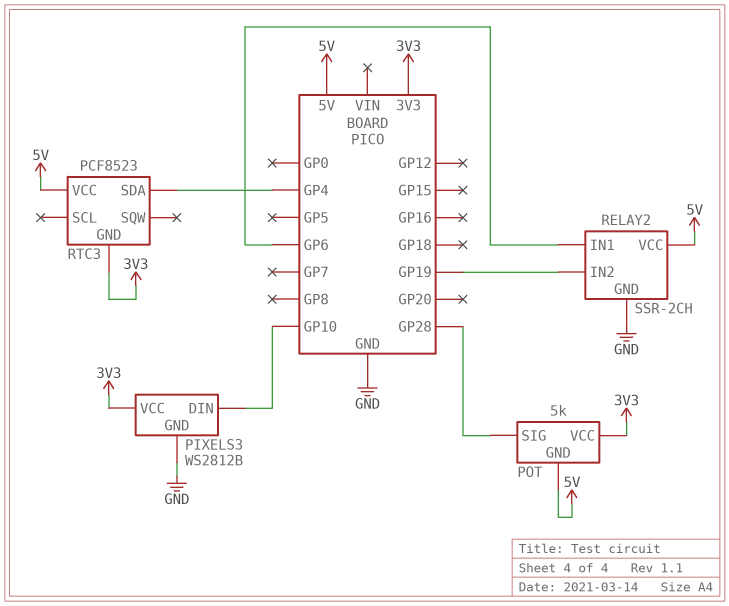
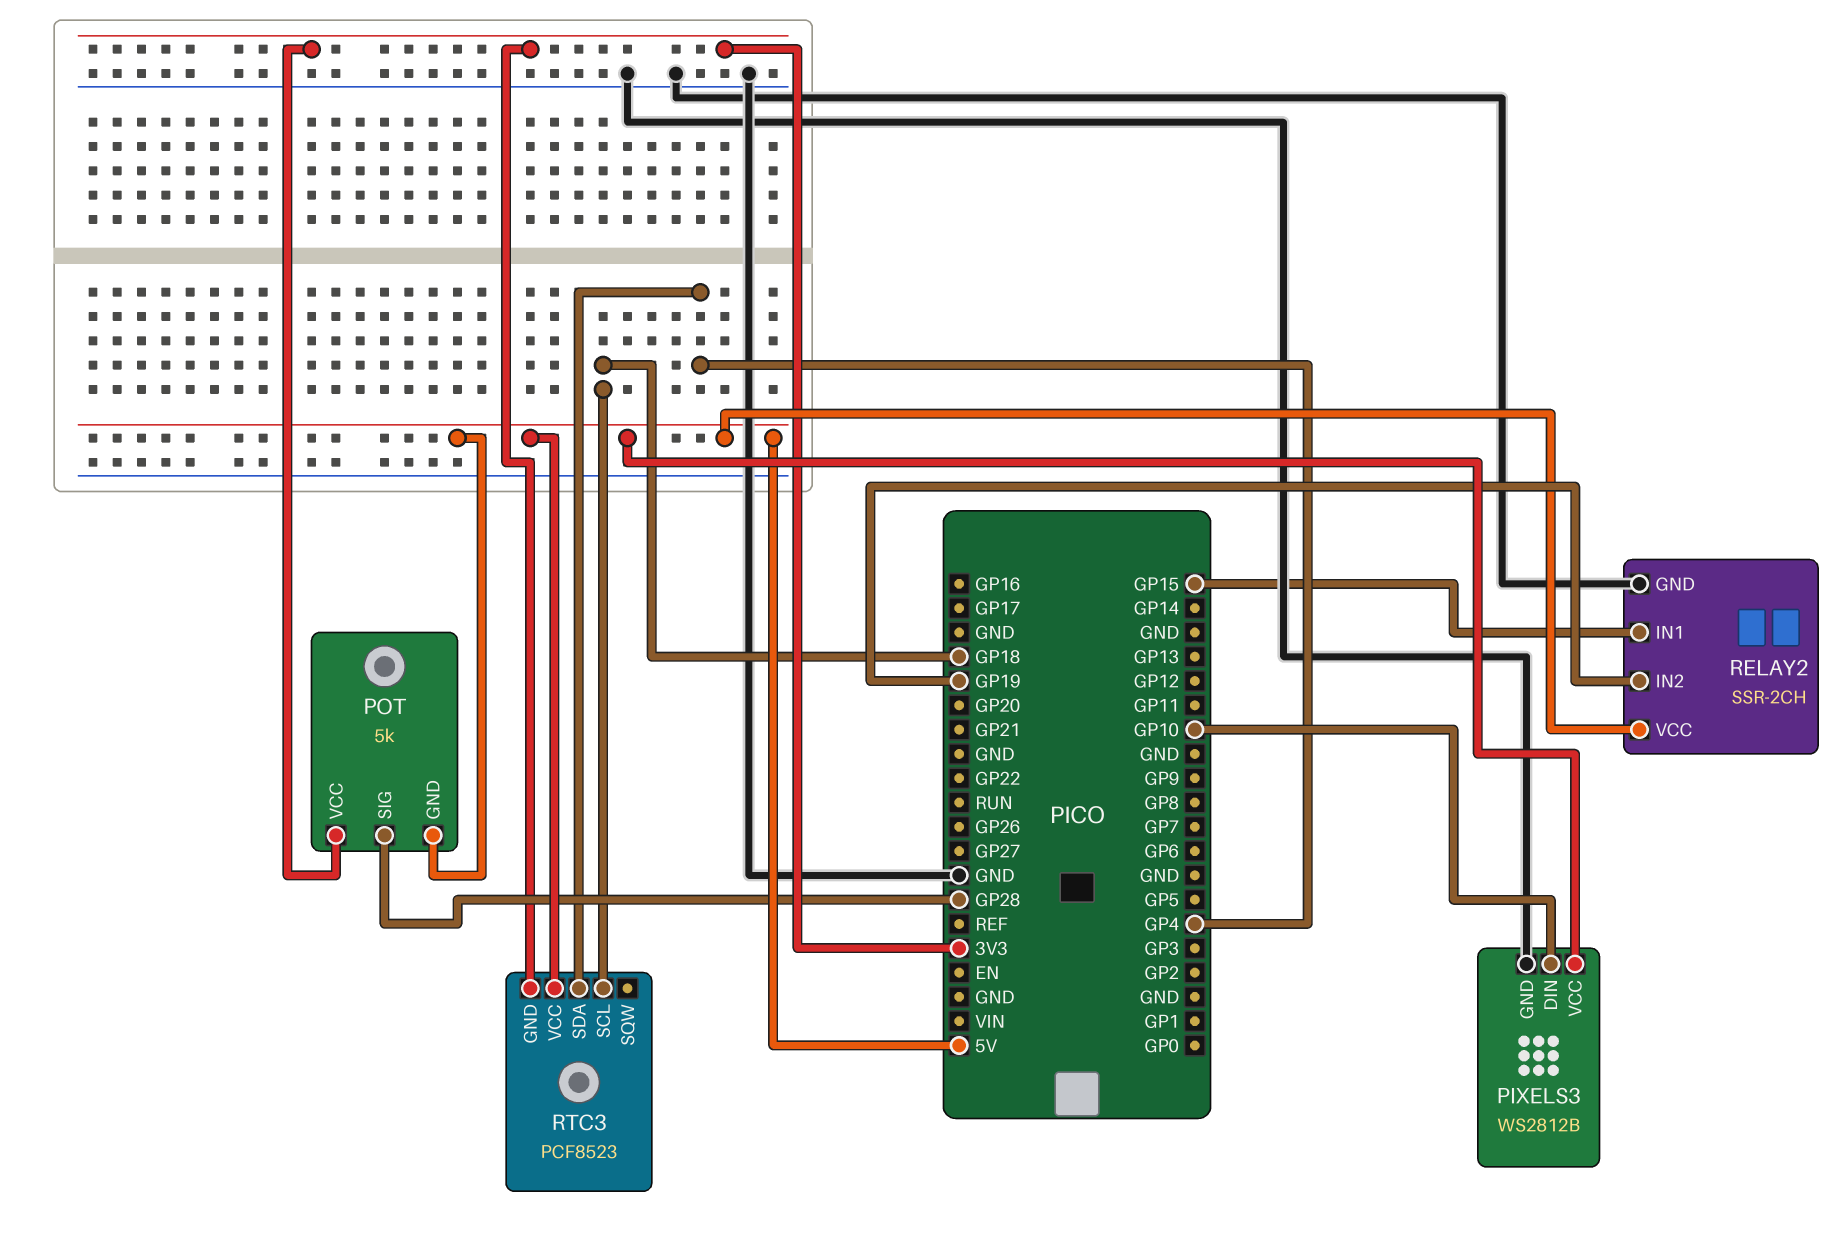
PIXELS3 pin VCC: 3V3 -> 5V
RELAY2 pin IN1: GP6 -> GP15
RTC3 pin SCL: none -> GP18

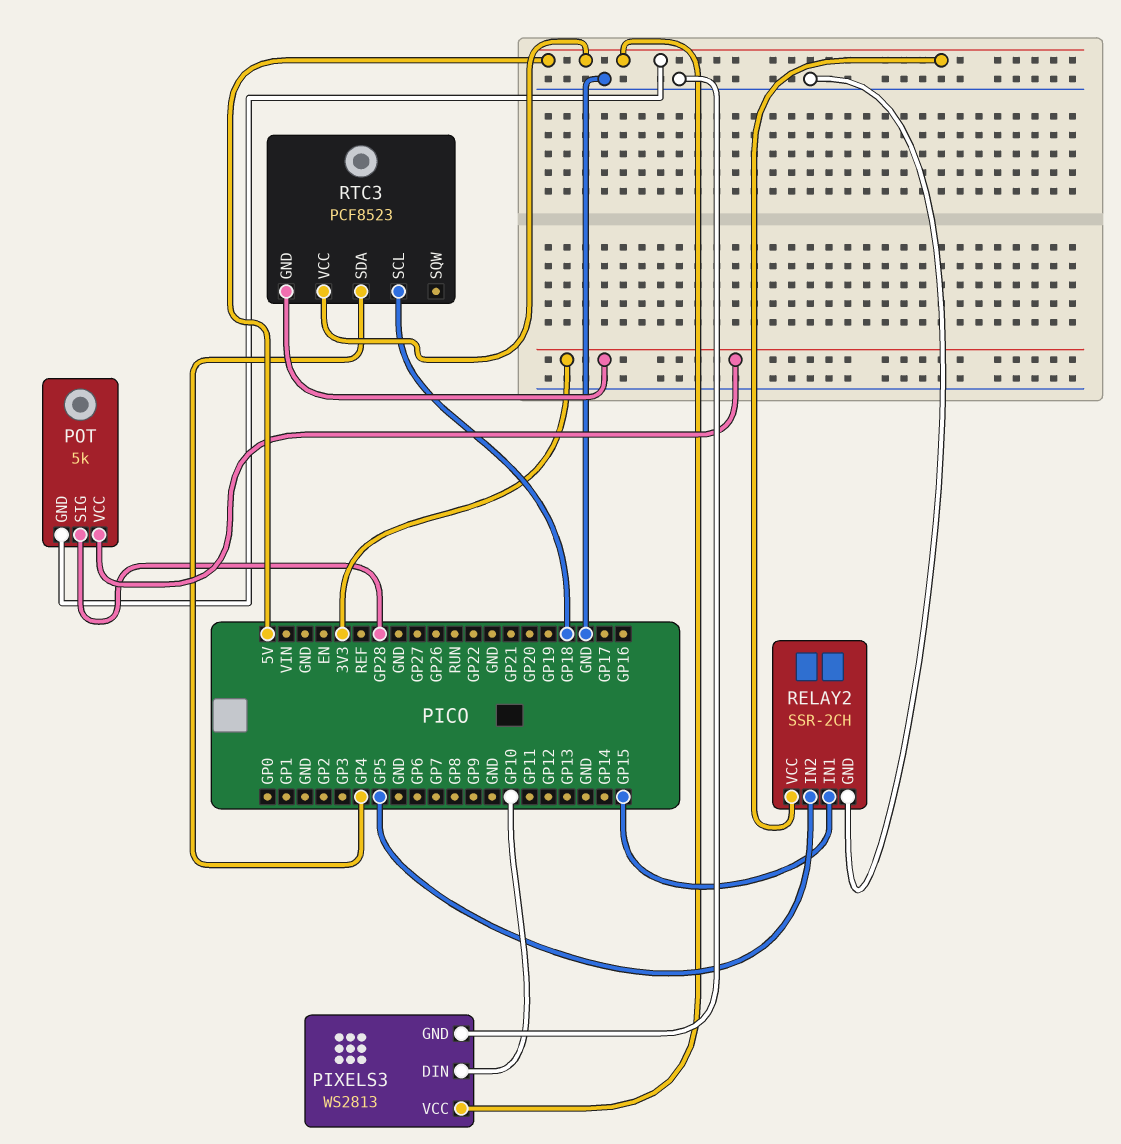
PIXELS3: WS2812B -> WS2813
RELAY2 pin IN2: GP19 -> GP5

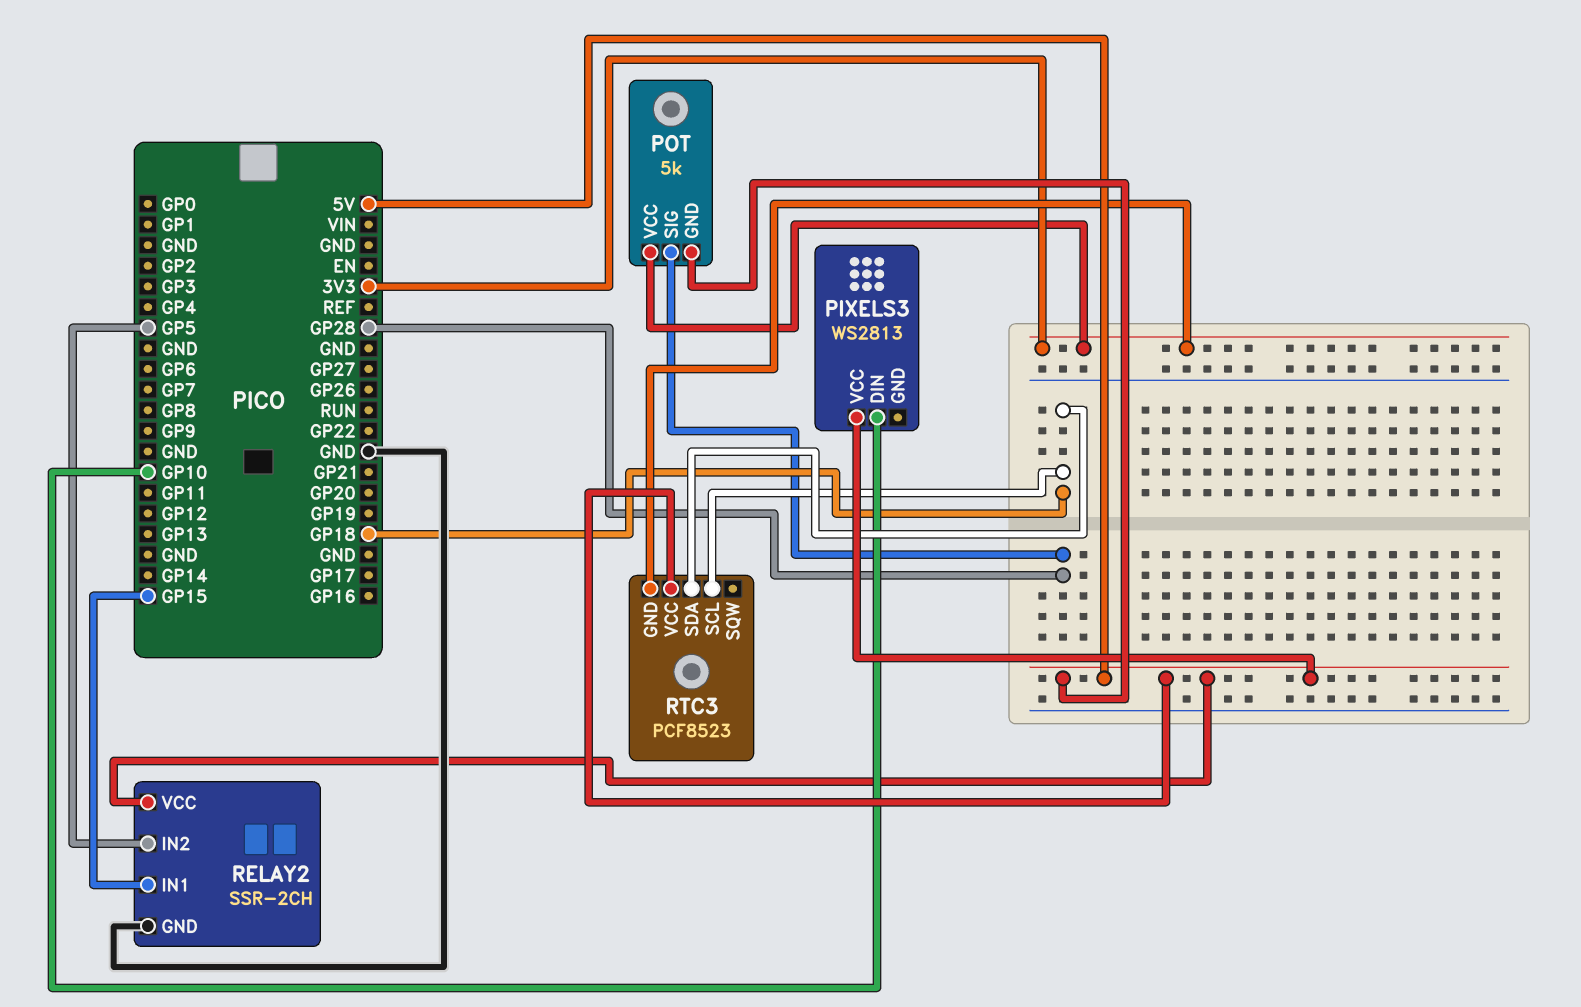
PIXELS3 pin GND: GND -> none
RTC3 pin SDA: GP4 -> GP18

